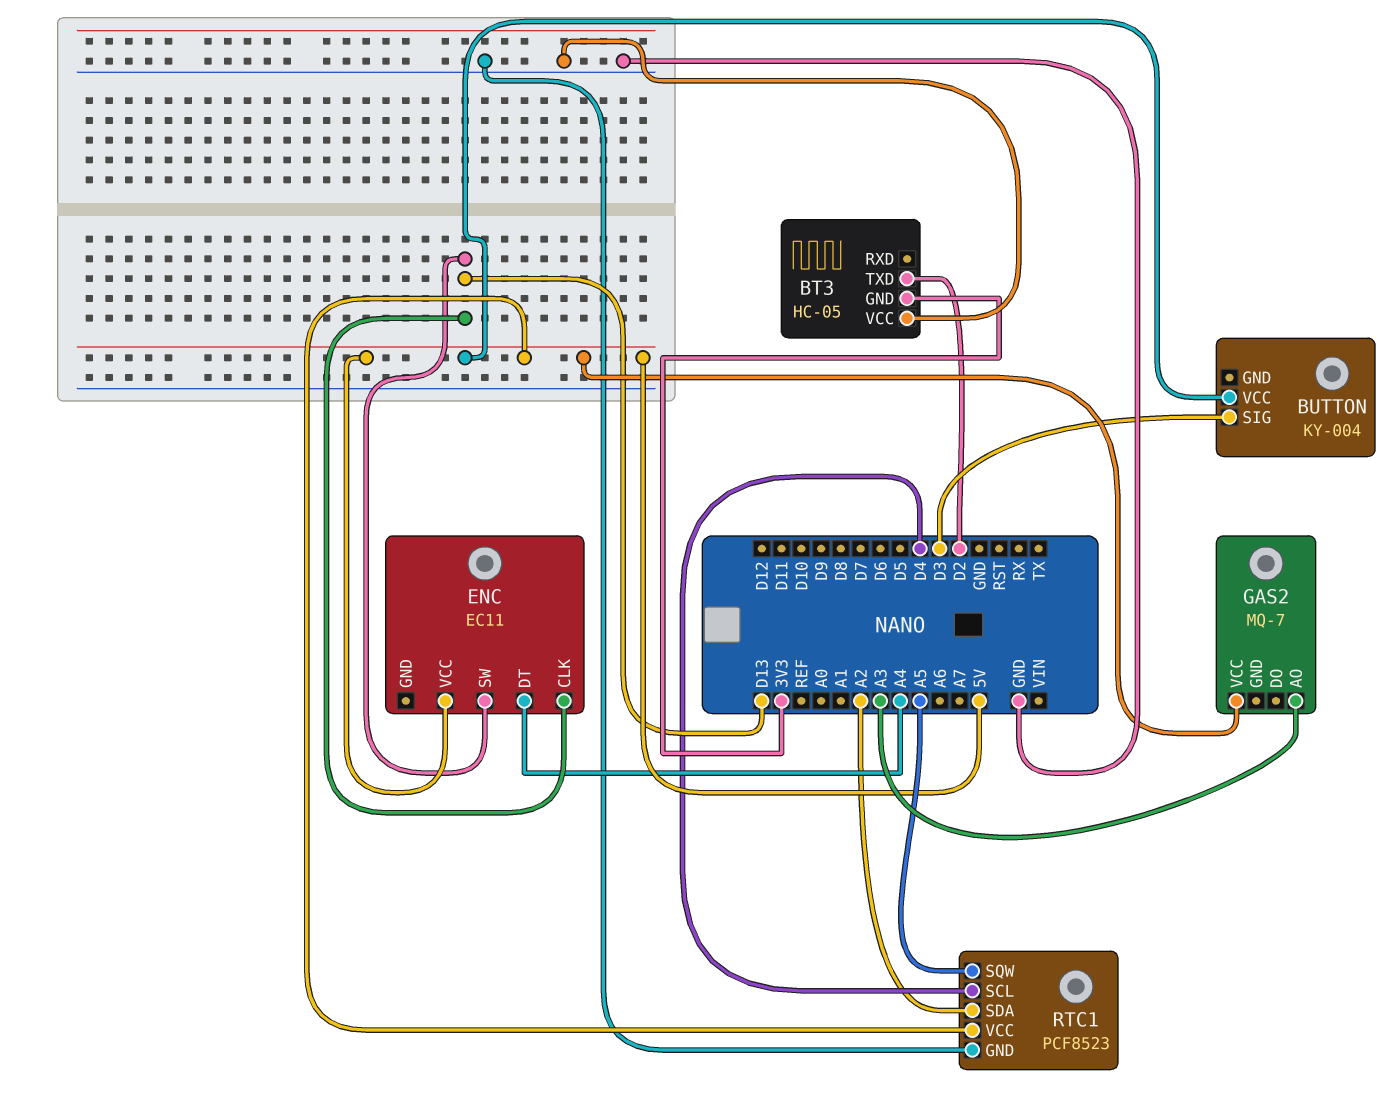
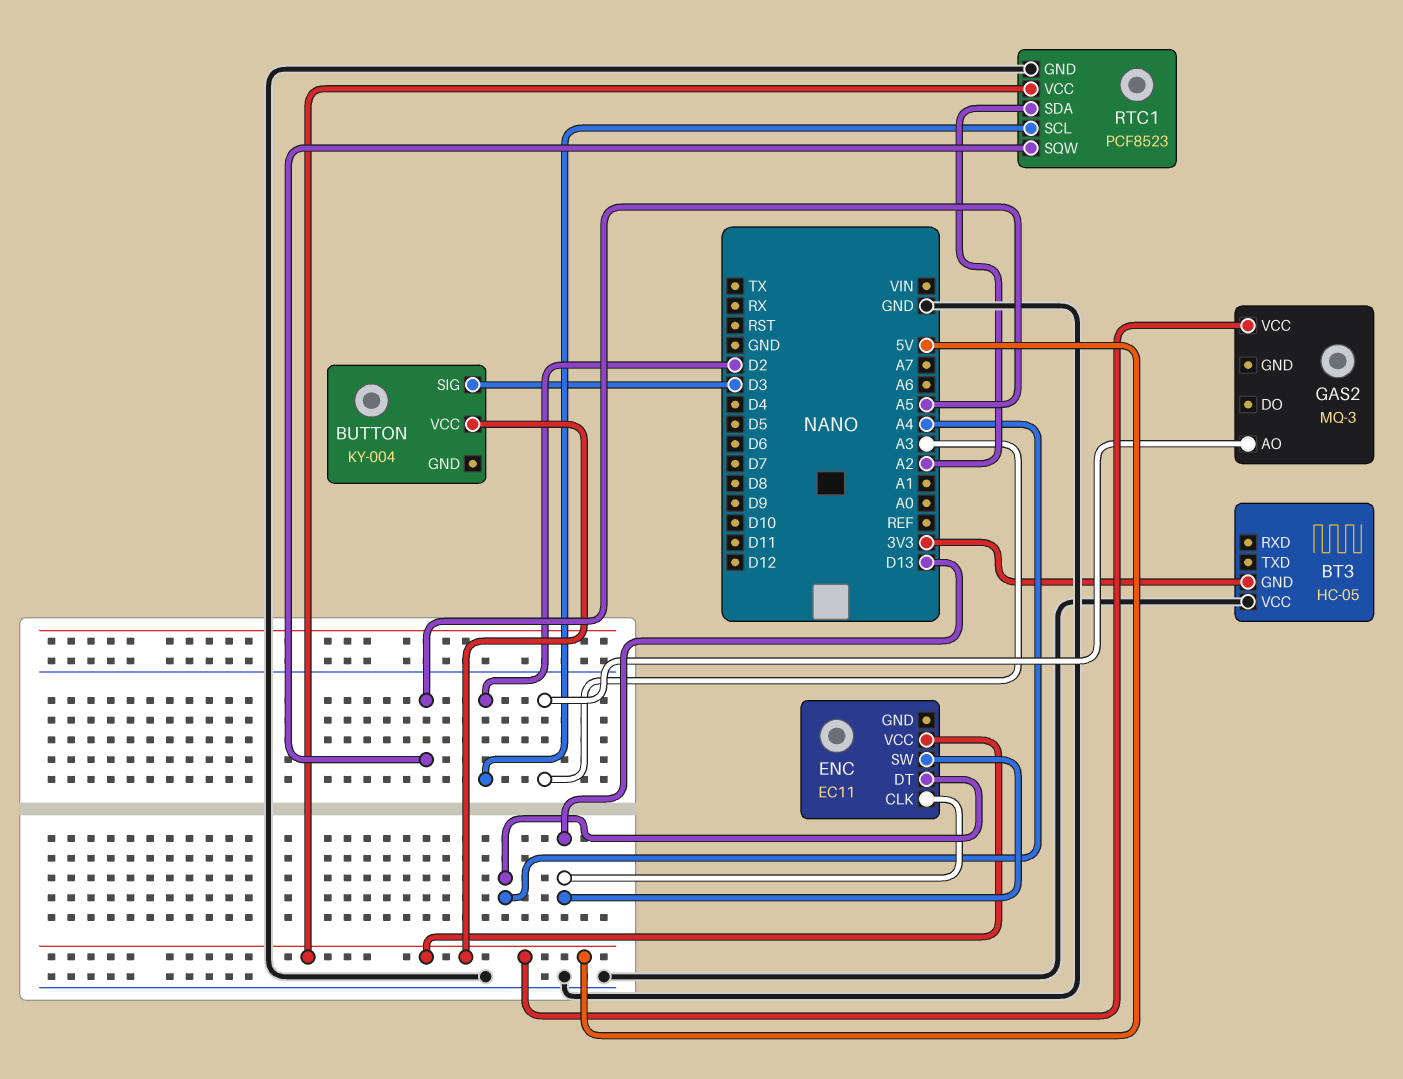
BT3 pin TXD: D2 -> none
GAS2: MQ-7 -> MQ-3
RTC1 pin SCL: D4 -> D2

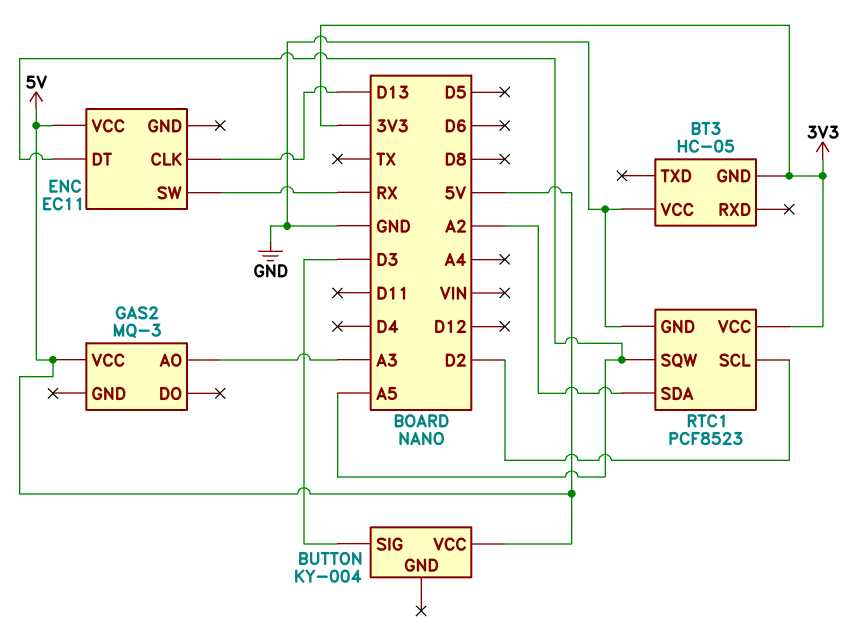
ENC pin DT: A4 -> A5
ENC pin SW: D13 -> RX
RTC1 pin VCC: 5V -> 3V3

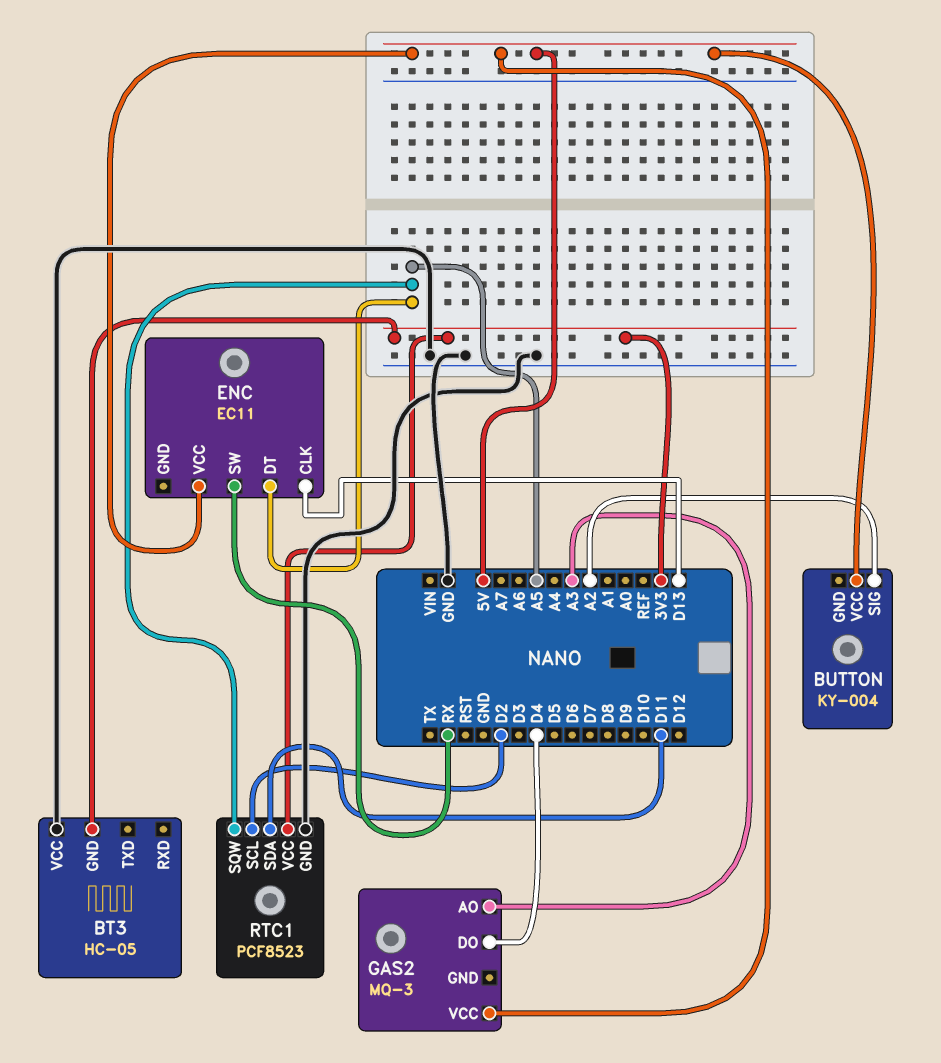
BUTTON pin SIG: D3 -> A2
GAS2 pin DO: none -> D4
RTC1 pin SDA: A2 -> D11

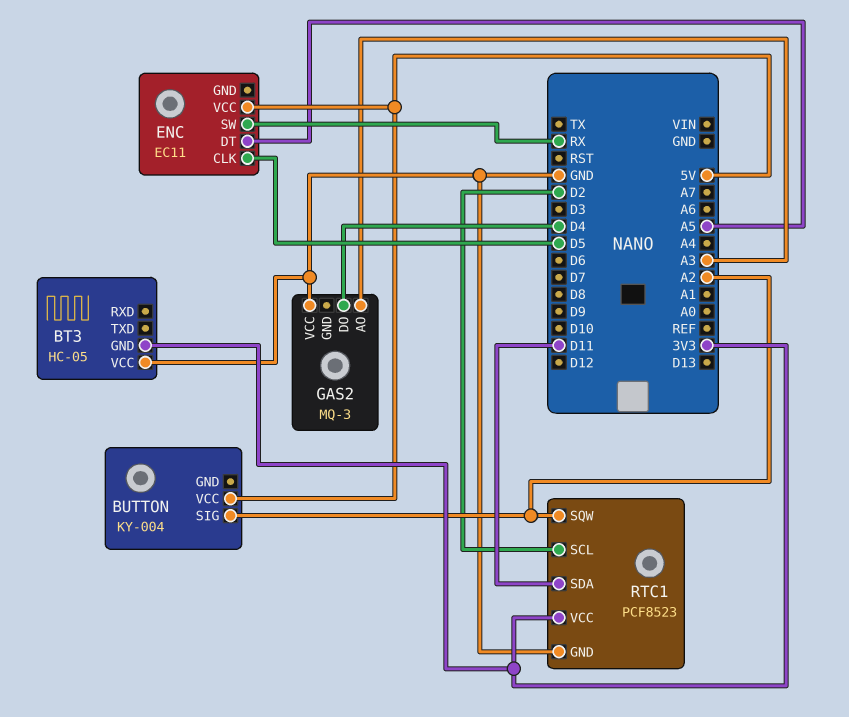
ENC pin CLK: D13 -> D5
GAS2 pin VCC: 5V -> GND
RTC1 pin SQW: A5 -> A2

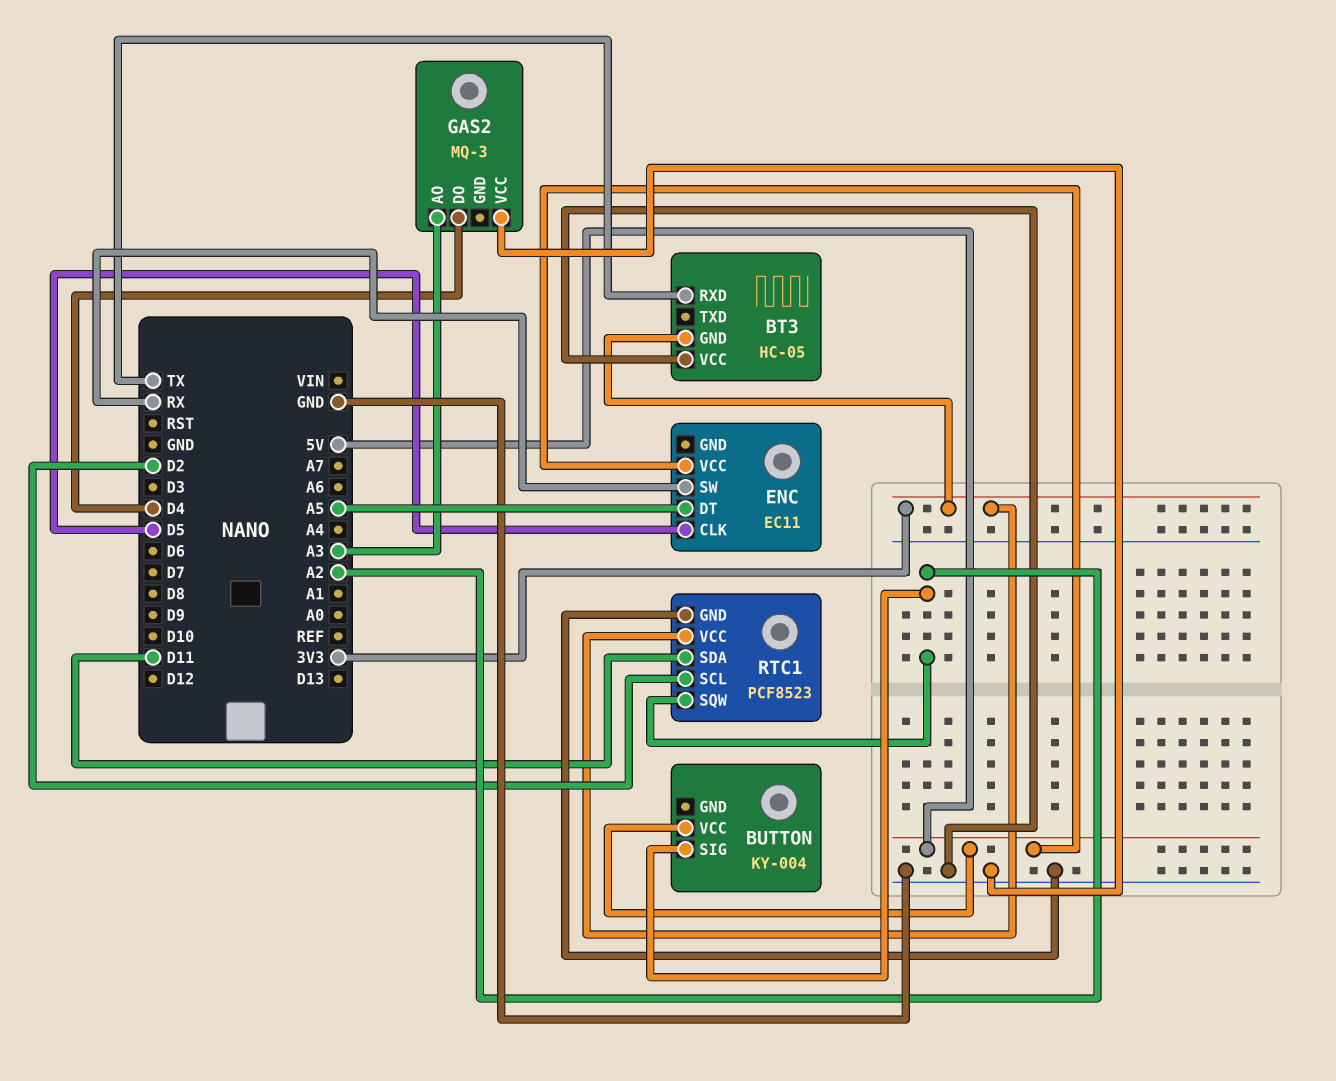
BT3 pin RXD: none -> TX

